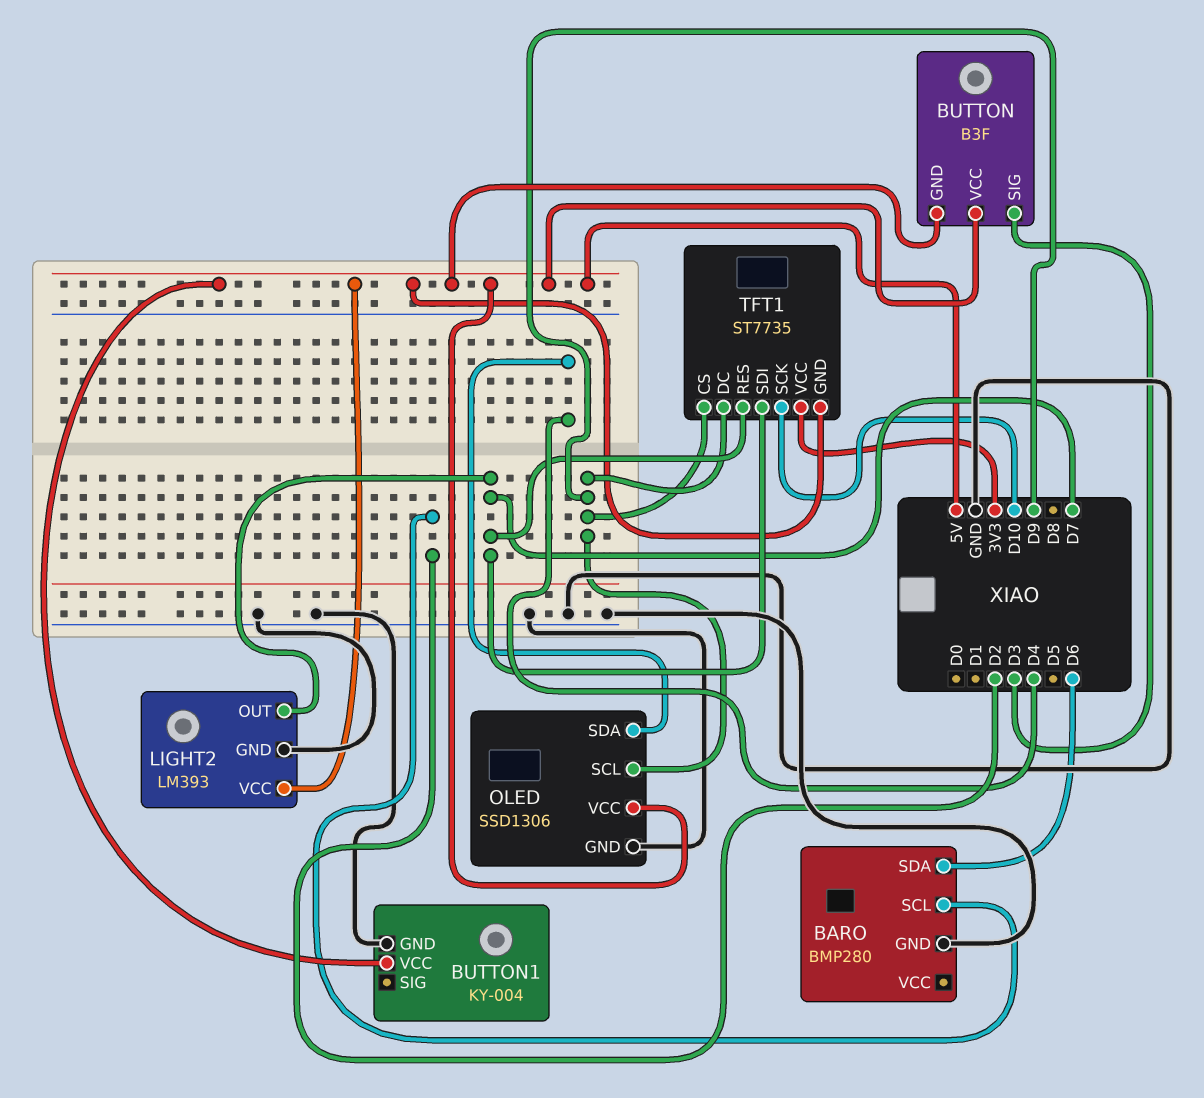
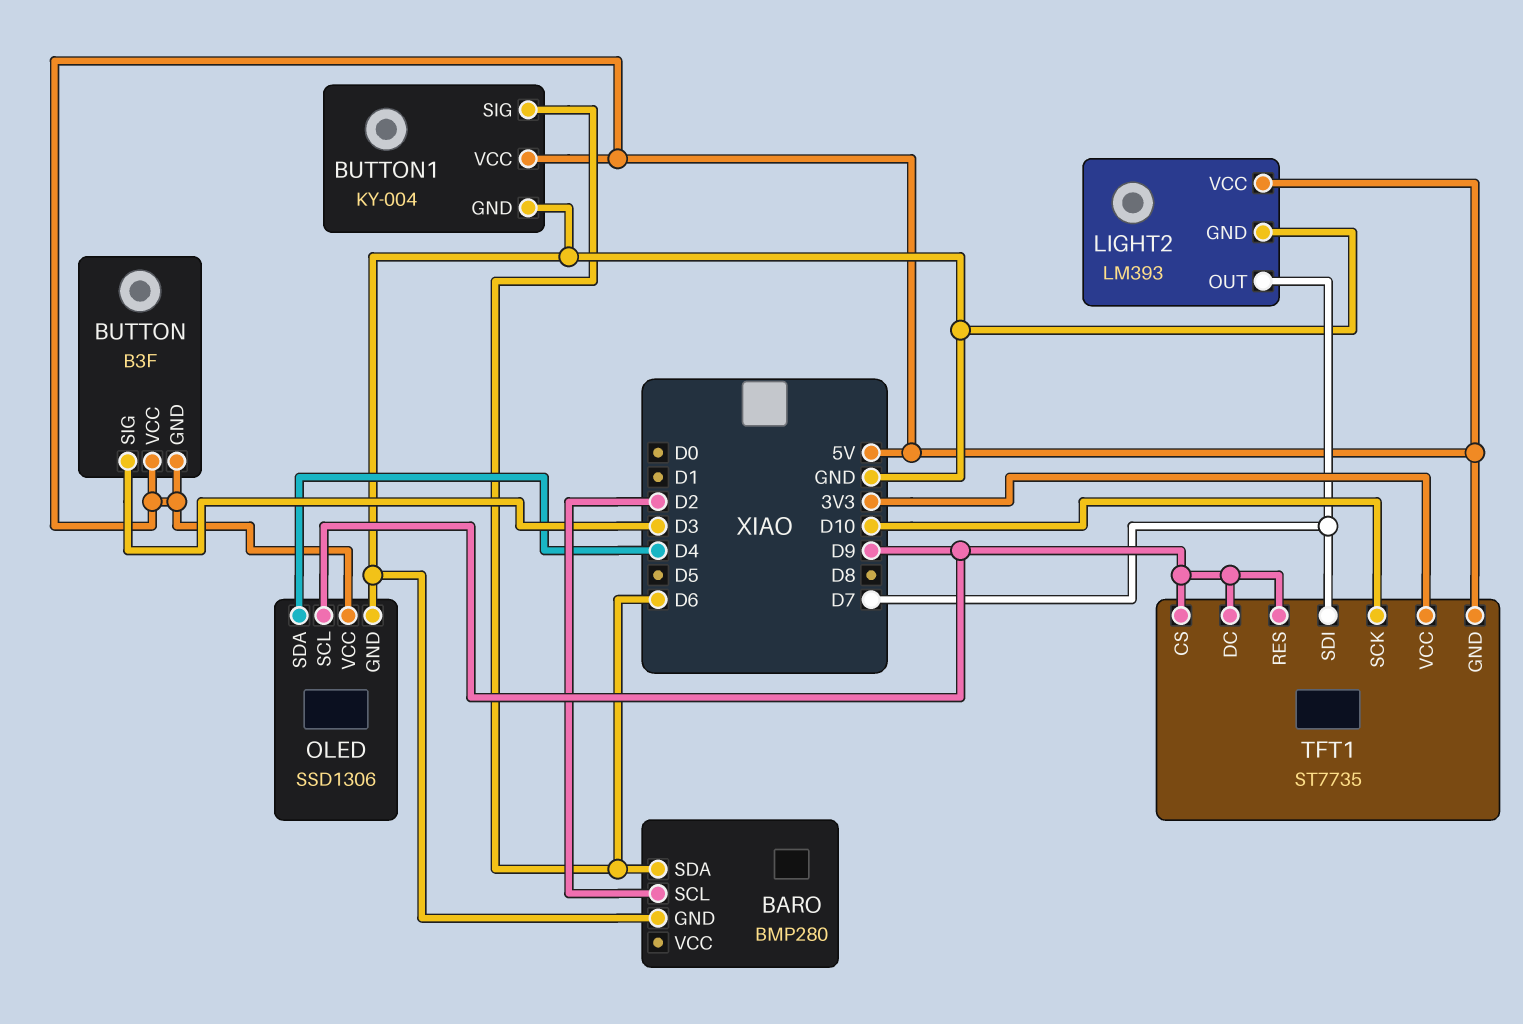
BUTTON1 pin SIG: none -> D6
TFT1 pin RES: D7 -> D9

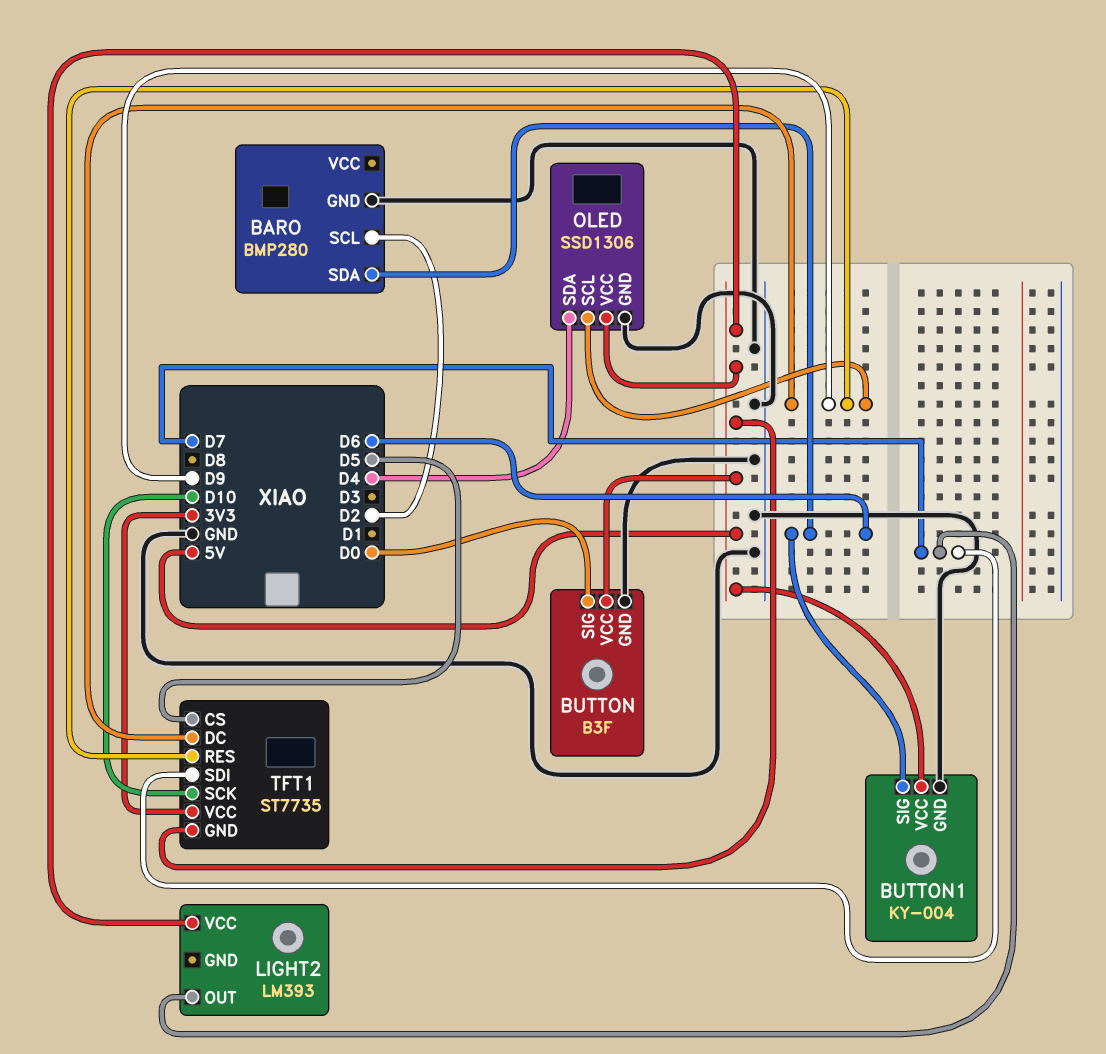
BUTTON pin GND: 5V -> GND
BUTTON pin SIG: D3 -> D0
LIGHT2 pin GND: GND -> none
TFT1 pin CS: D9 -> D5

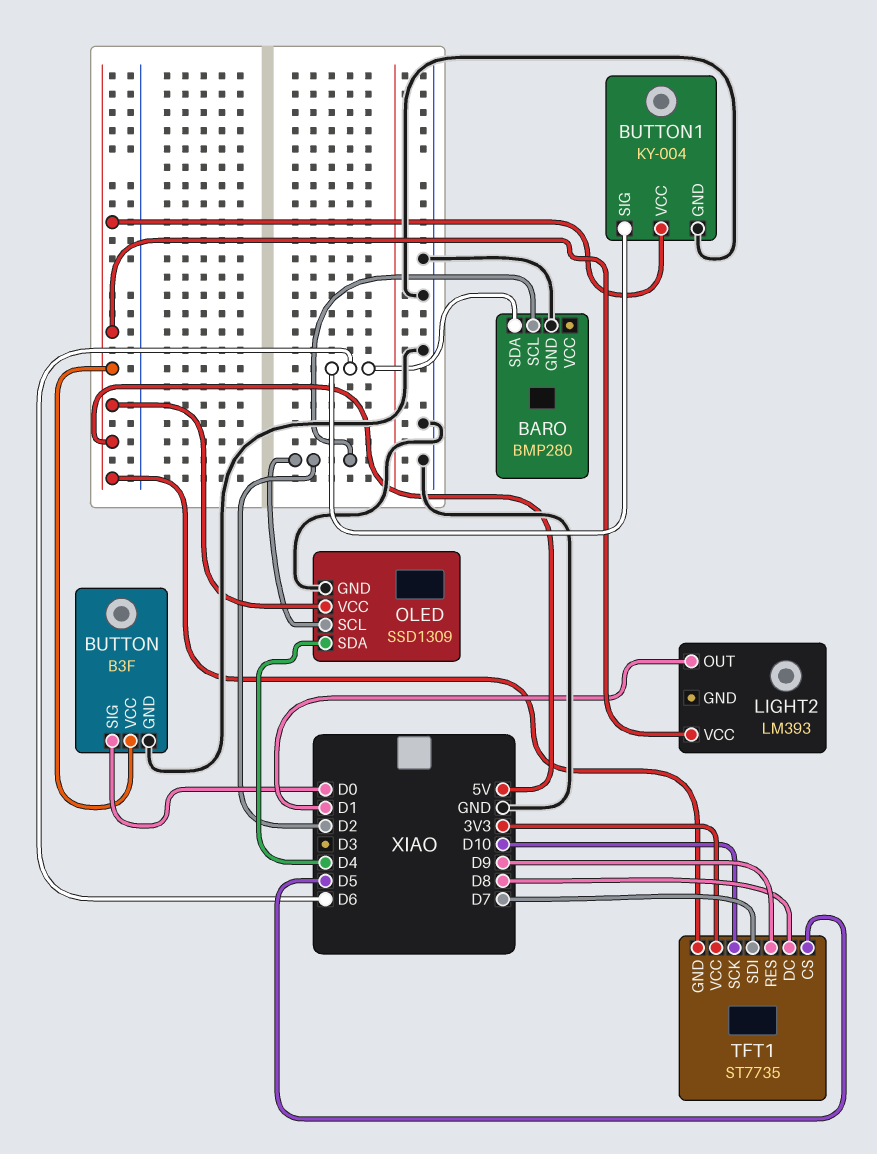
LIGHT2 pin OUT: D7 -> D1
OLED: SSD1306 -> SSD1309
OLED pin SCL: D9 -> D2
TFT1 pin DC: D9 -> D8

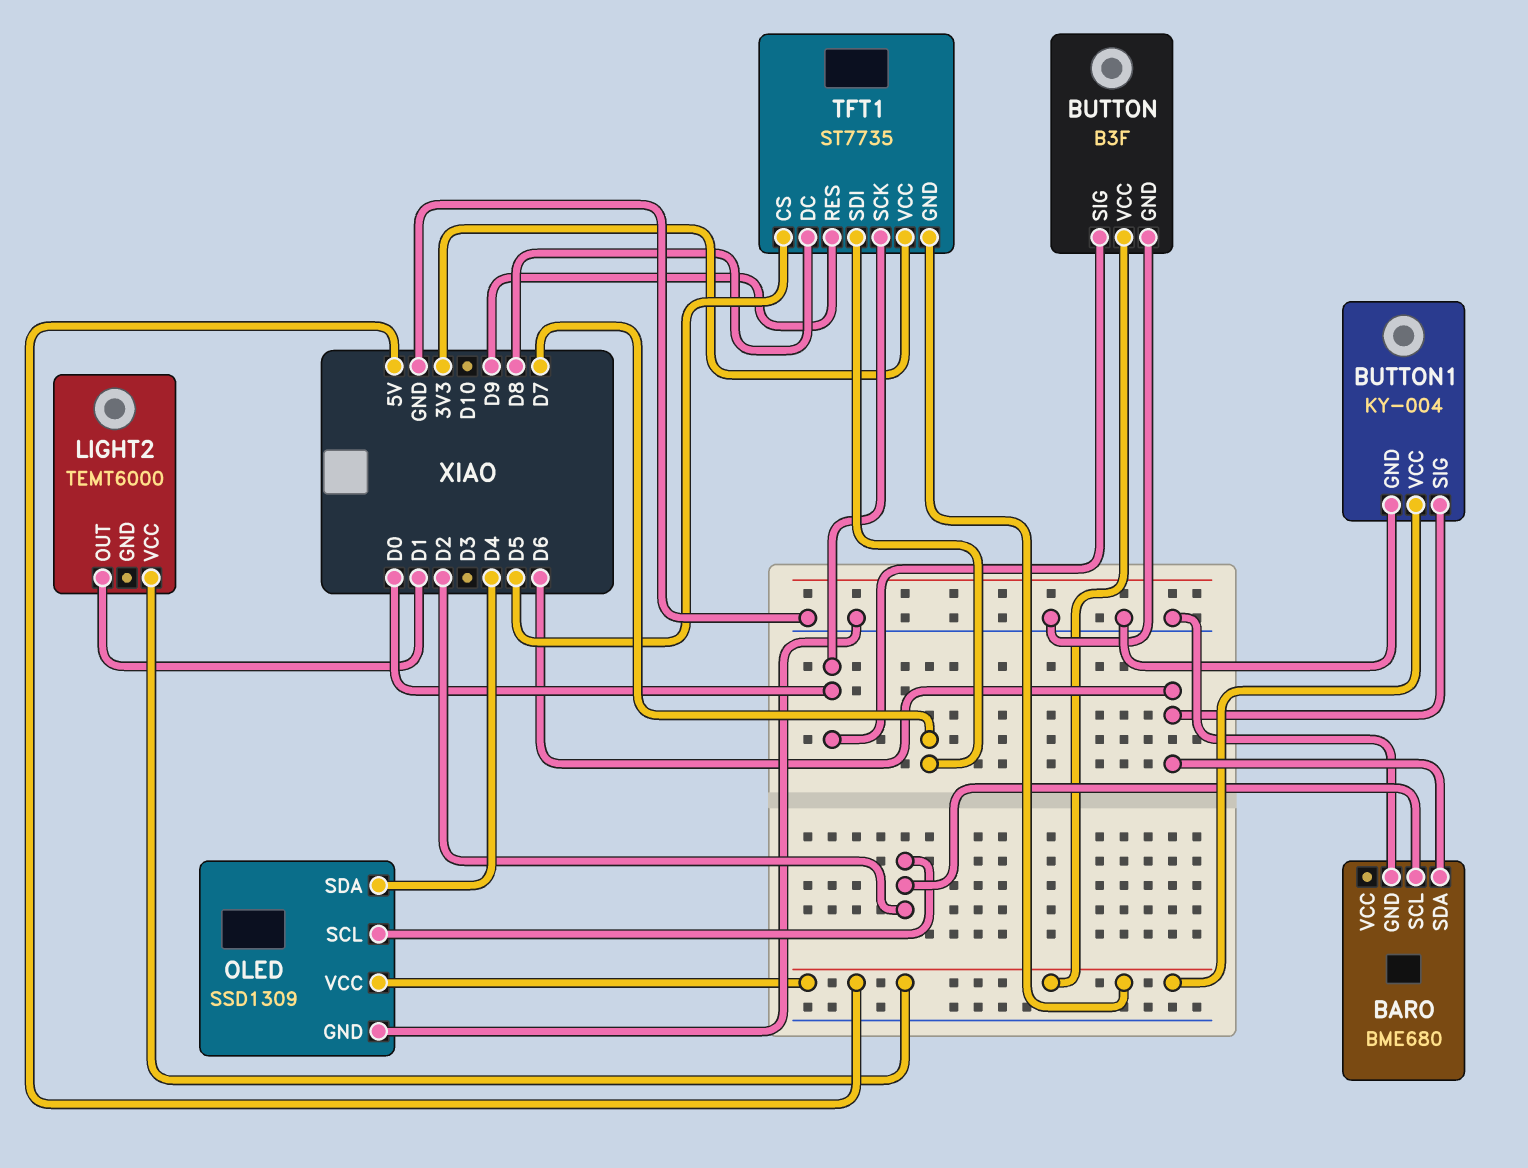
BARO: BMP280 -> BME680
LIGHT2: LM393 -> TEMT6000
TFT1 pin SCK: D10 -> D0

